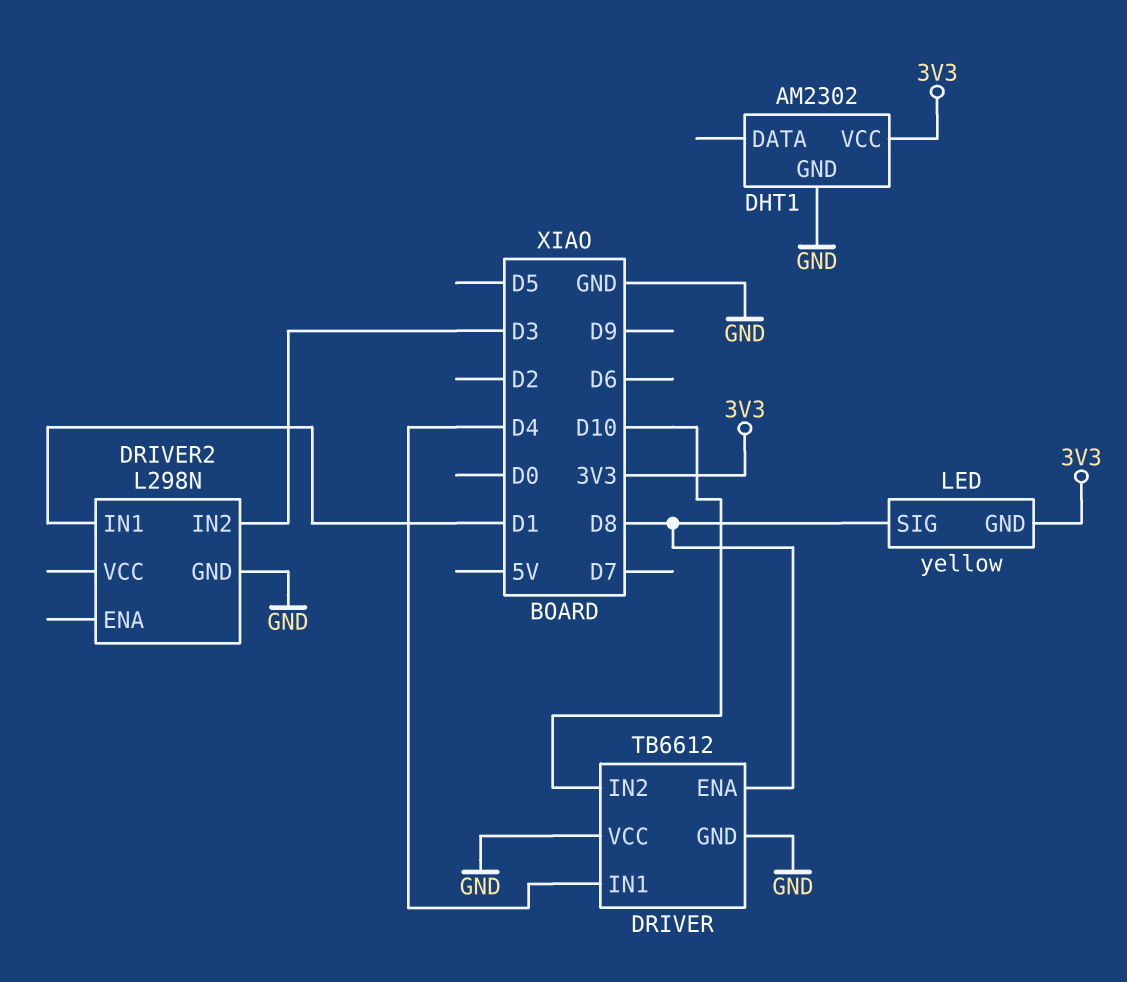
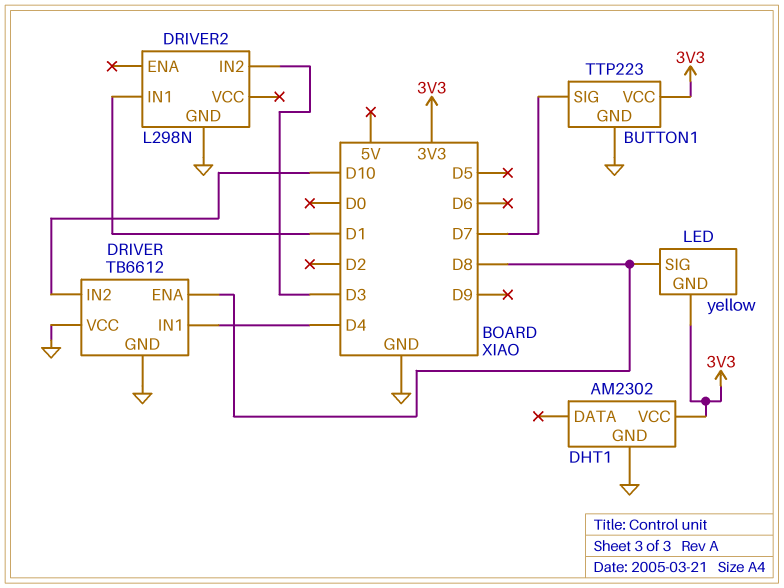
BUTTON1: none -> TTP223
BUTTON1 pin GND: none -> GND
BUTTON1 pin SIG: none -> D7
BUTTON1 pin VCC: none -> 3V3

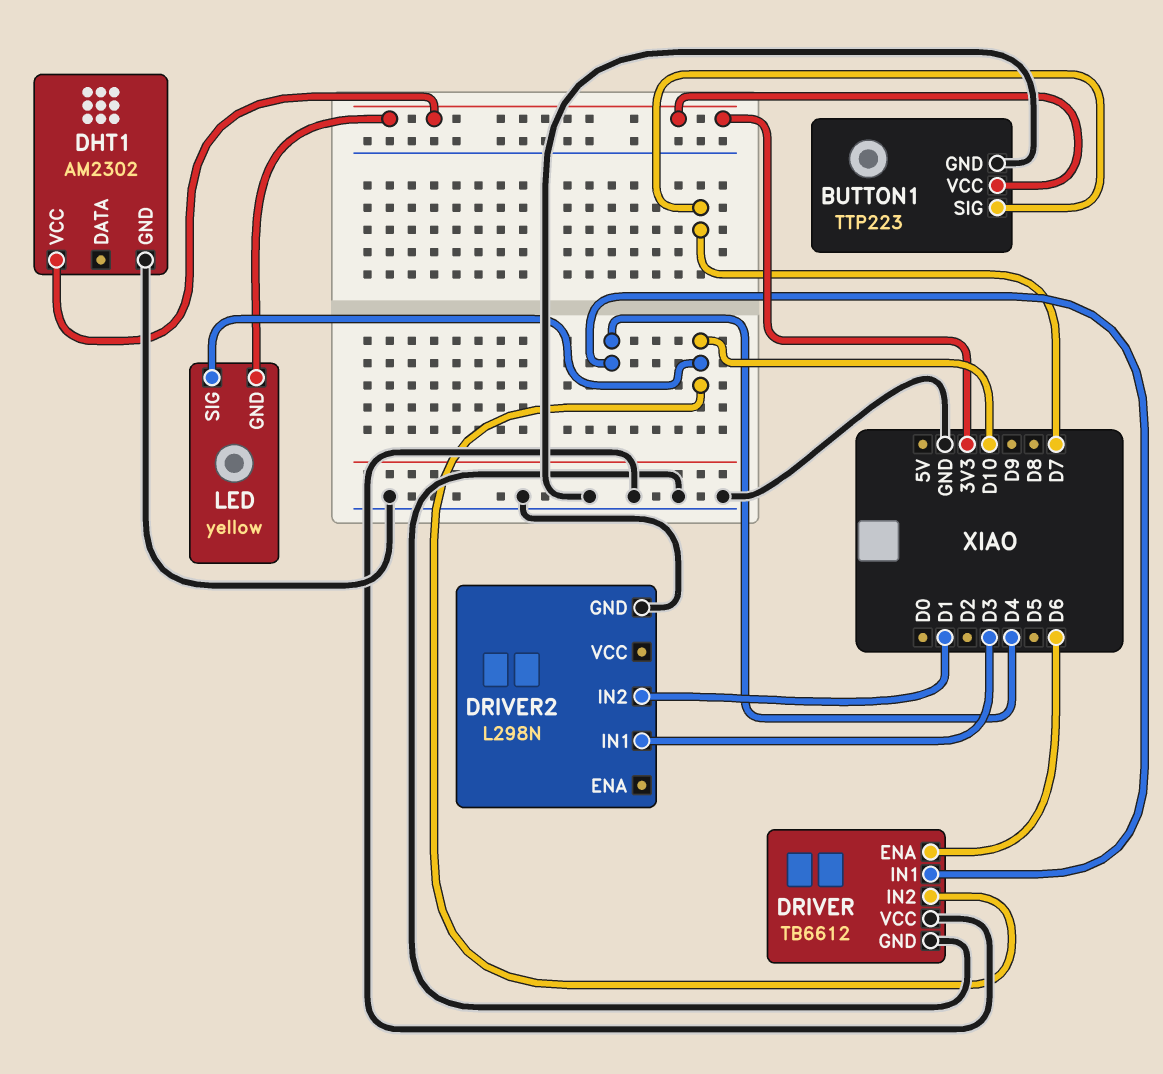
DRIVER pin ENA: D8 -> D6
DRIVER2 pin IN1: D1 -> D3
DRIVER2 pin IN2: D3 -> D1
LED pin SIG: D8 -> D10

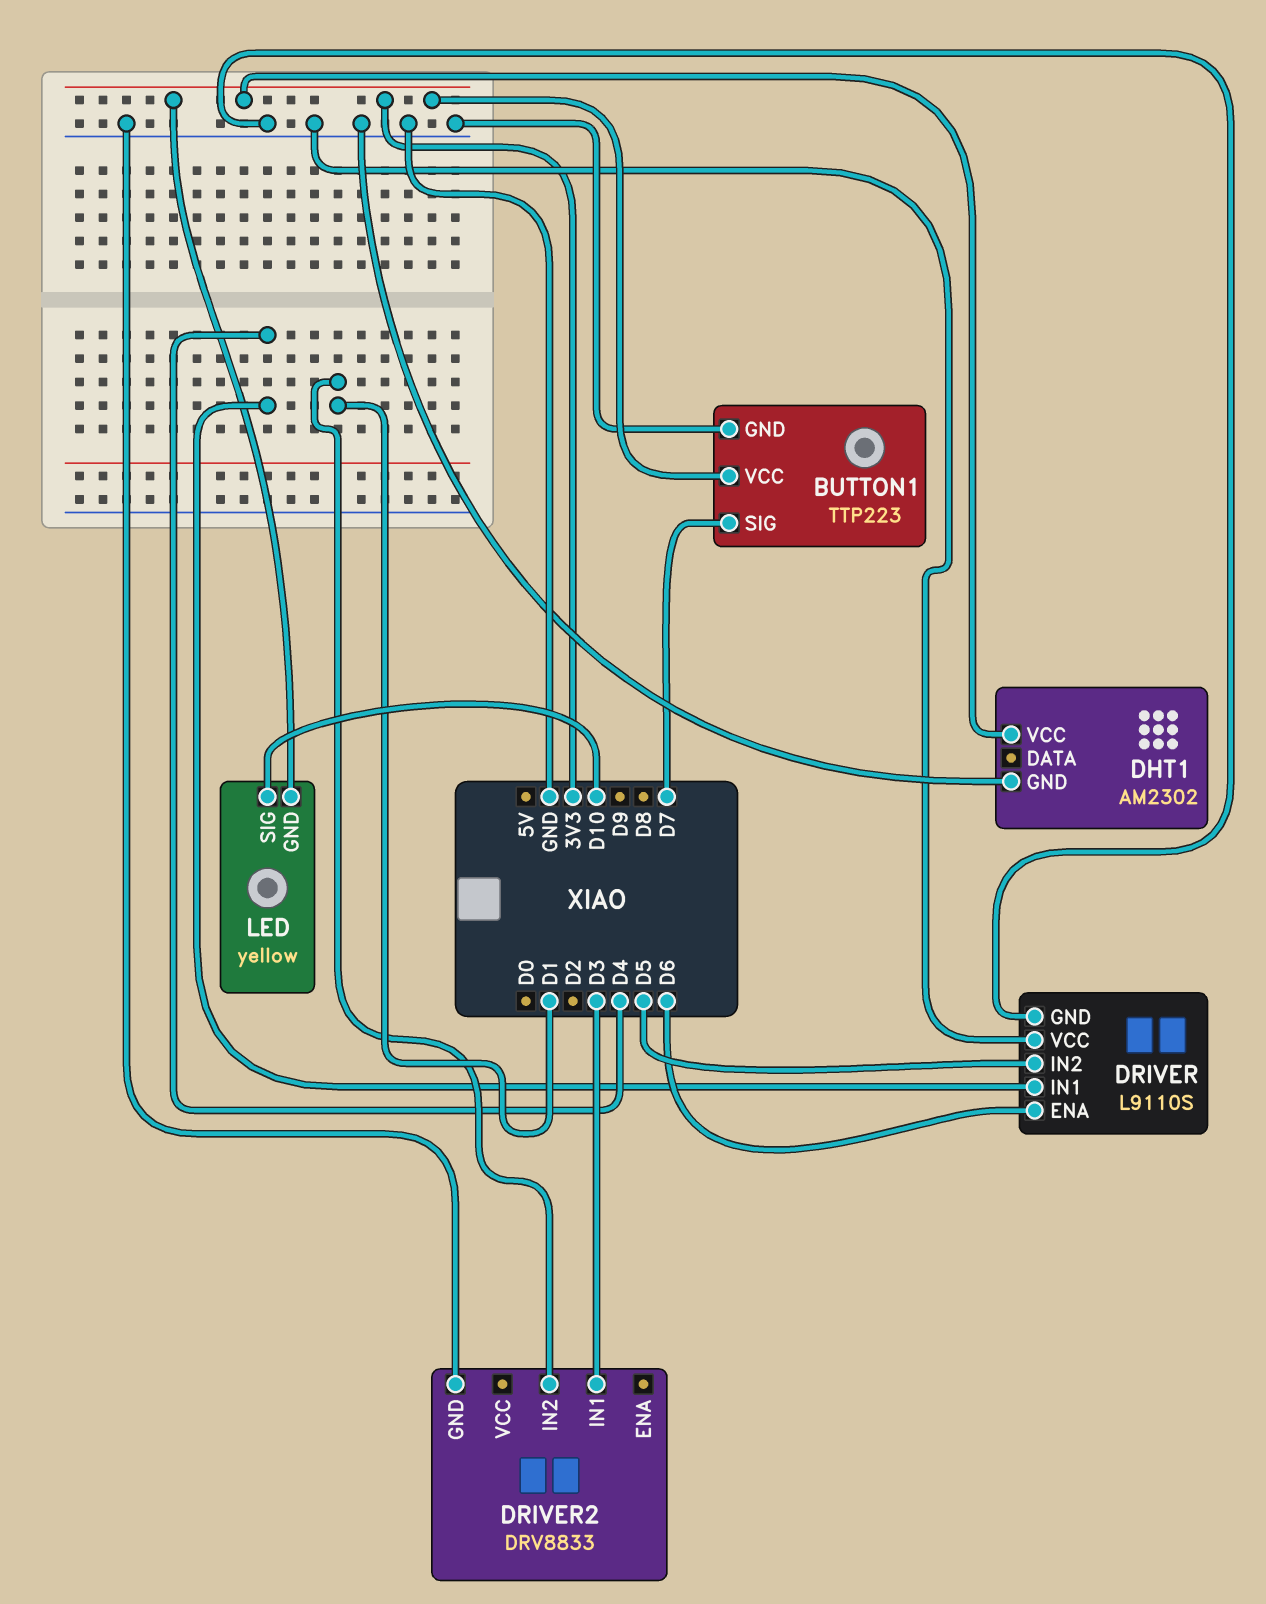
DRIVER: TB6612 -> L9110S
DRIVER pin IN2: D10 -> D5
DRIVER2: L298N -> DRV8833

